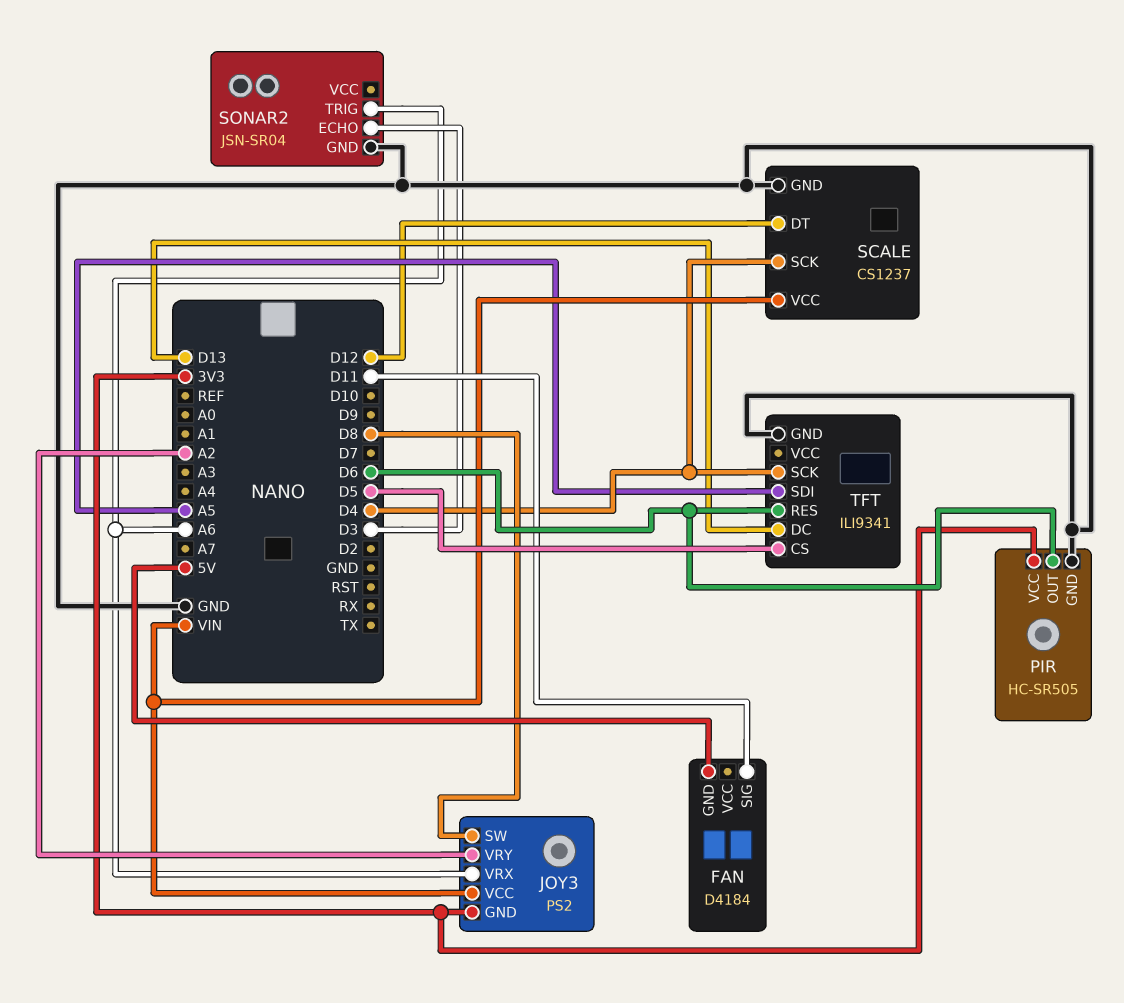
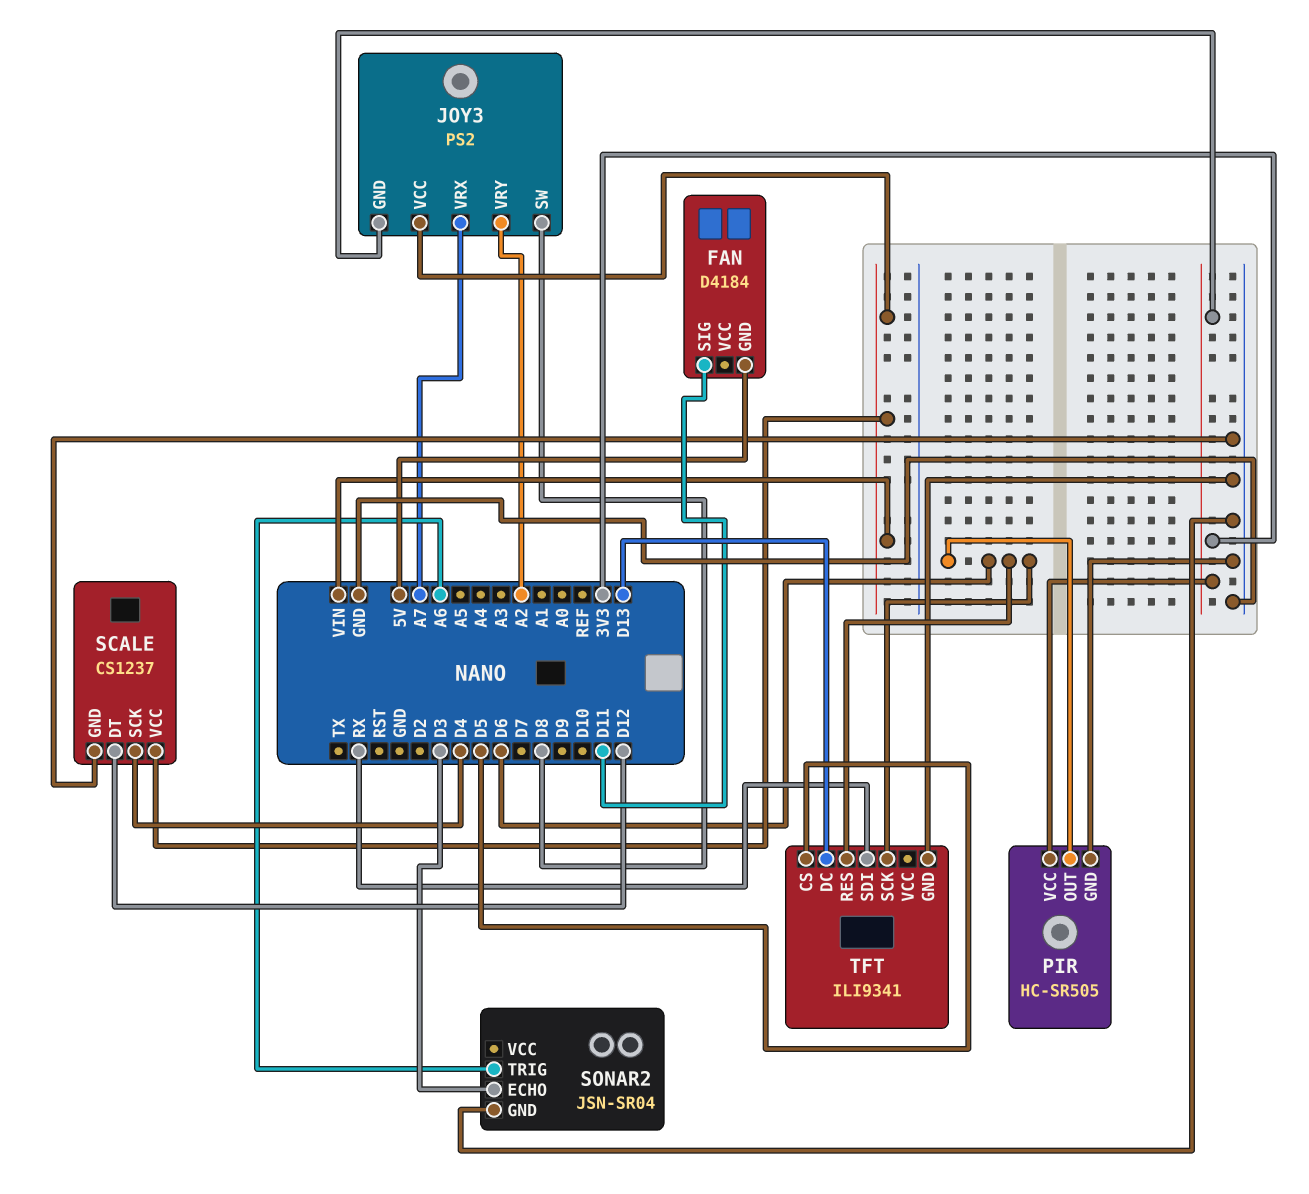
JOY3 pin VRX: A6 -> A7
TFT pin SCK: D4 -> D6
TFT pin SDI: A5 -> RX

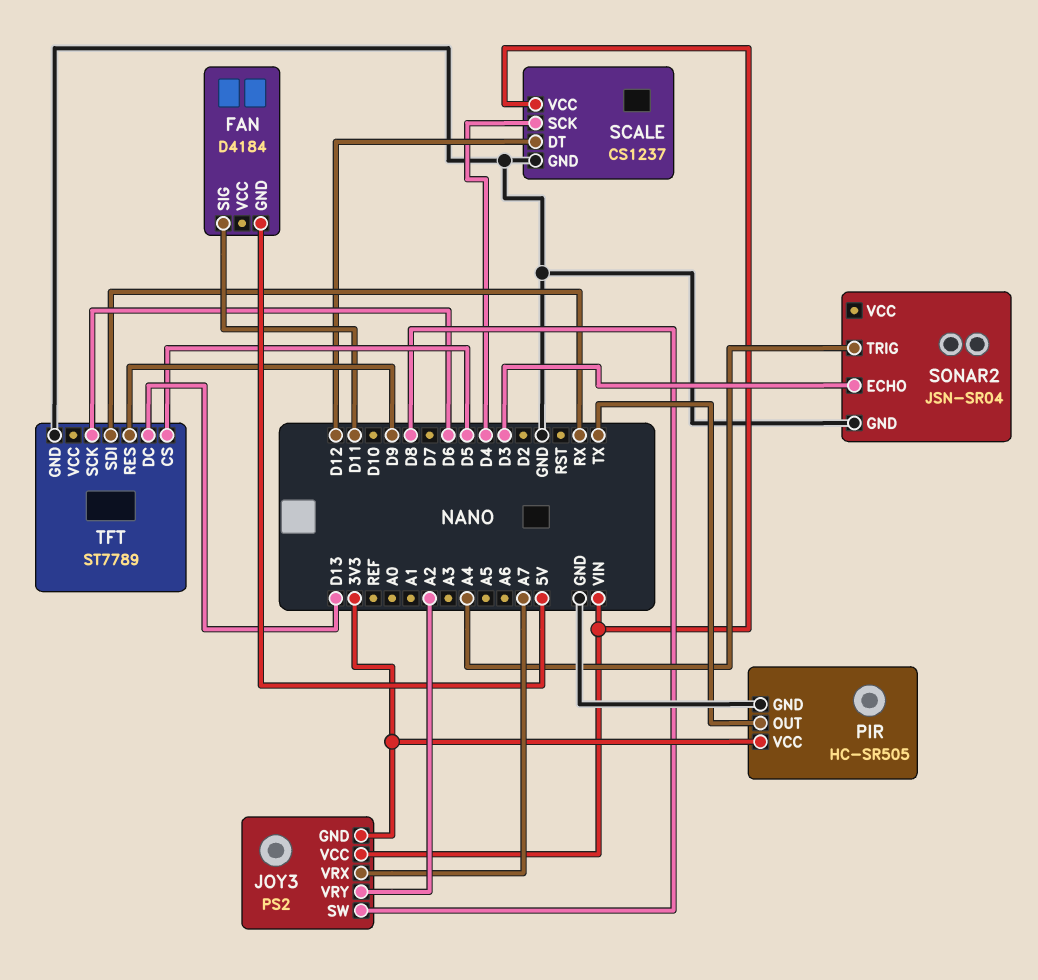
PIR pin OUT: D6 -> TX
SONAR2 pin TRIG: A6 -> A4
TFT: ILI9341 -> ST7789
TFT pin RES: D6 -> D9

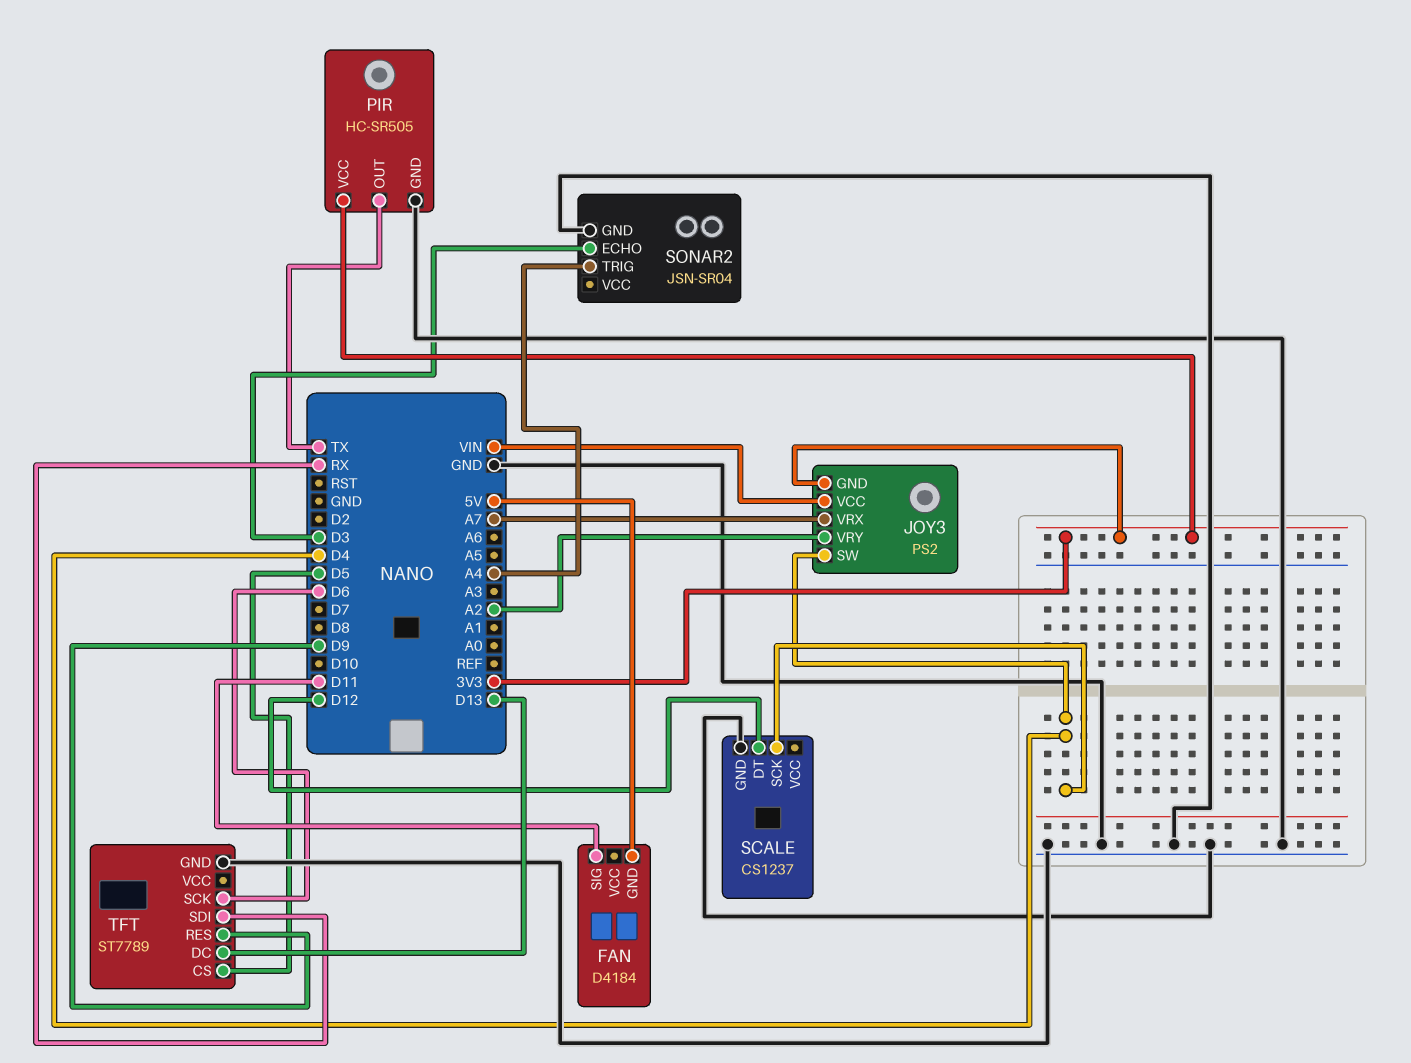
JOY3 pin SW: D8 -> D4
SCALE pin VCC: VIN -> none

